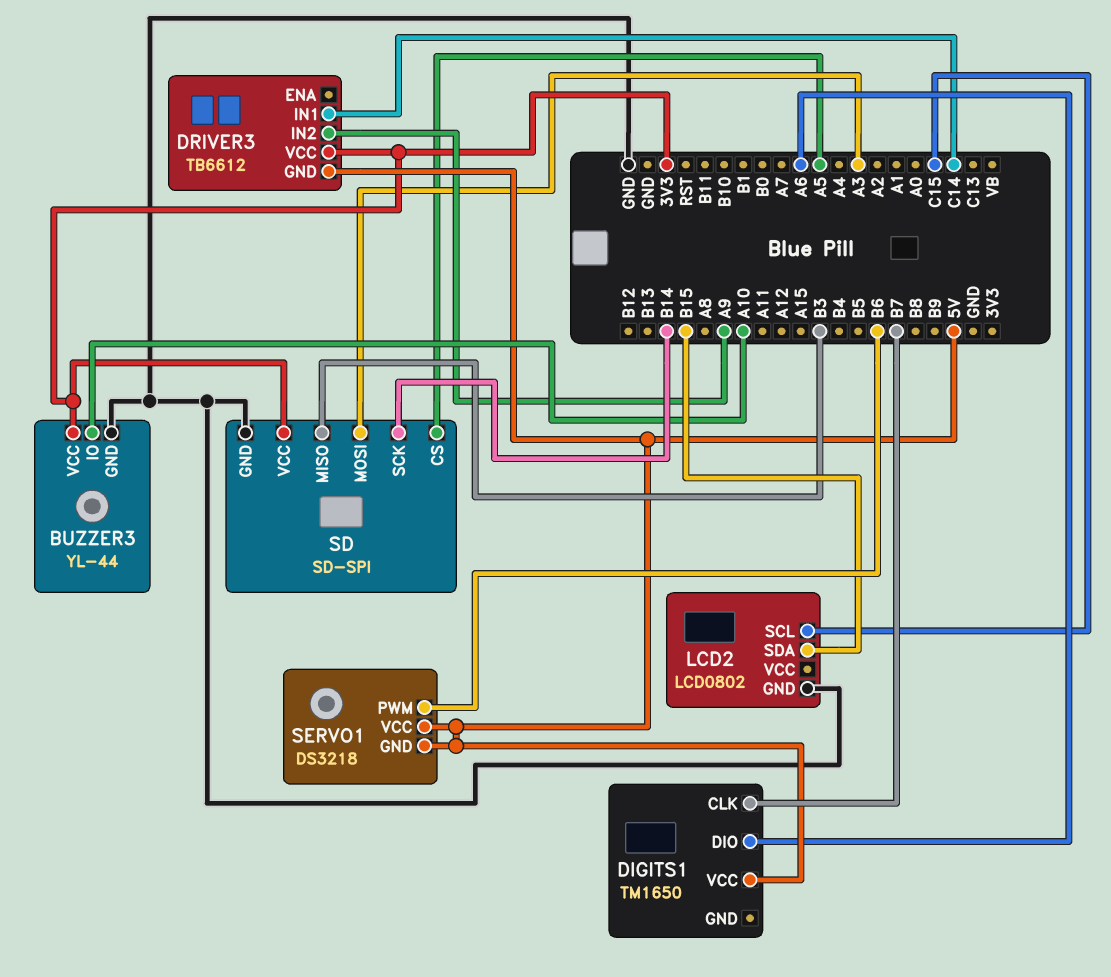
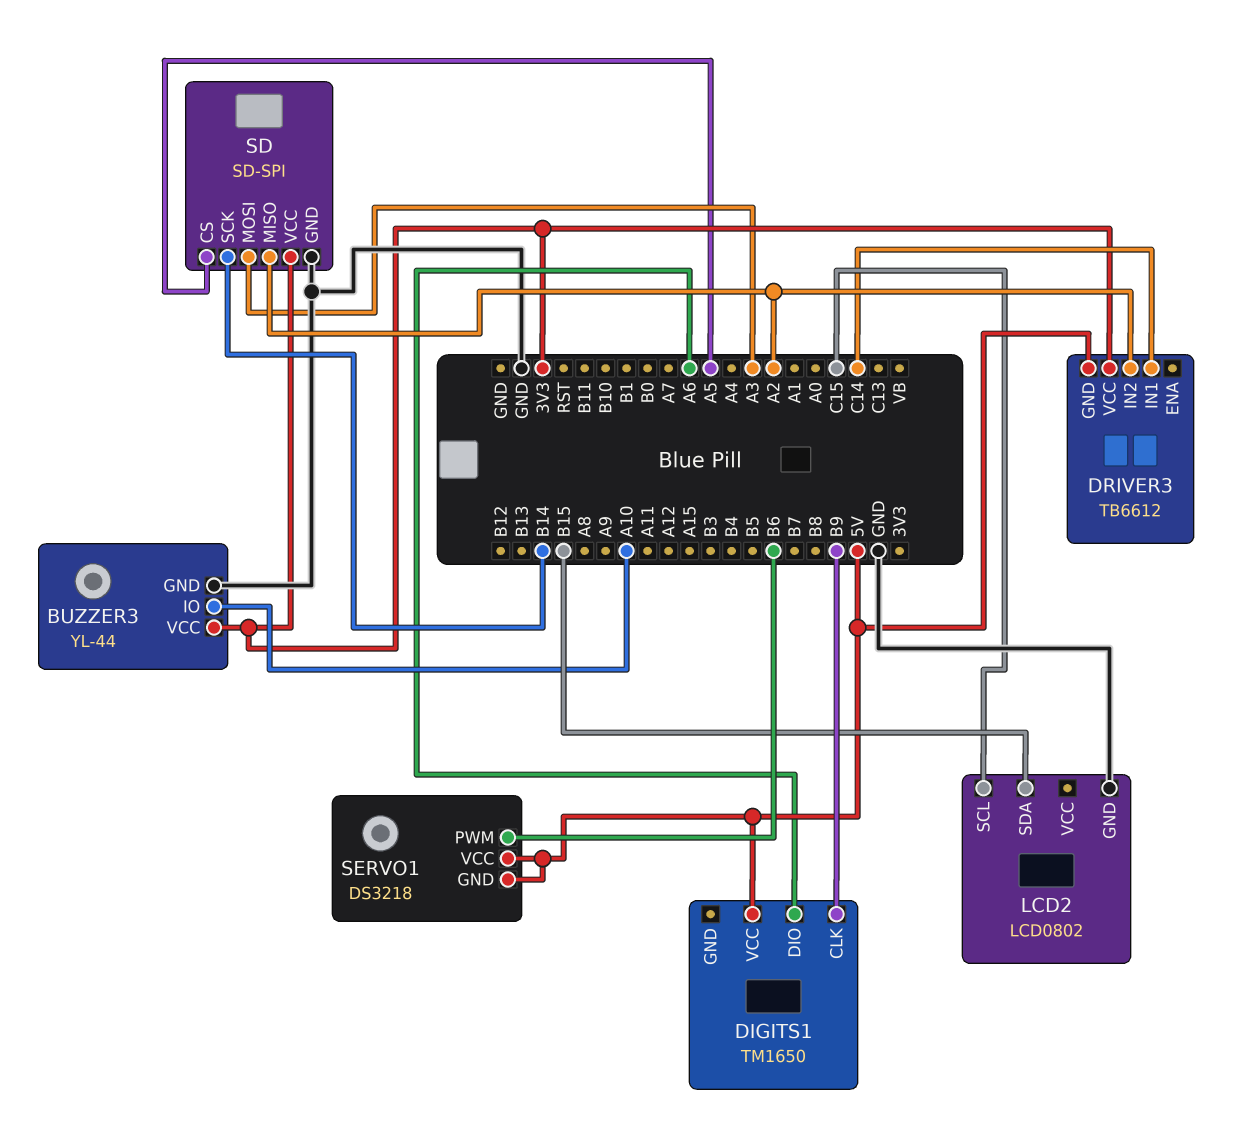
DIGITS1 pin CLK: B7 -> B9
DRIVER3 pin IN2: A9 -> A2
SD pin MISO: B3 -> A2

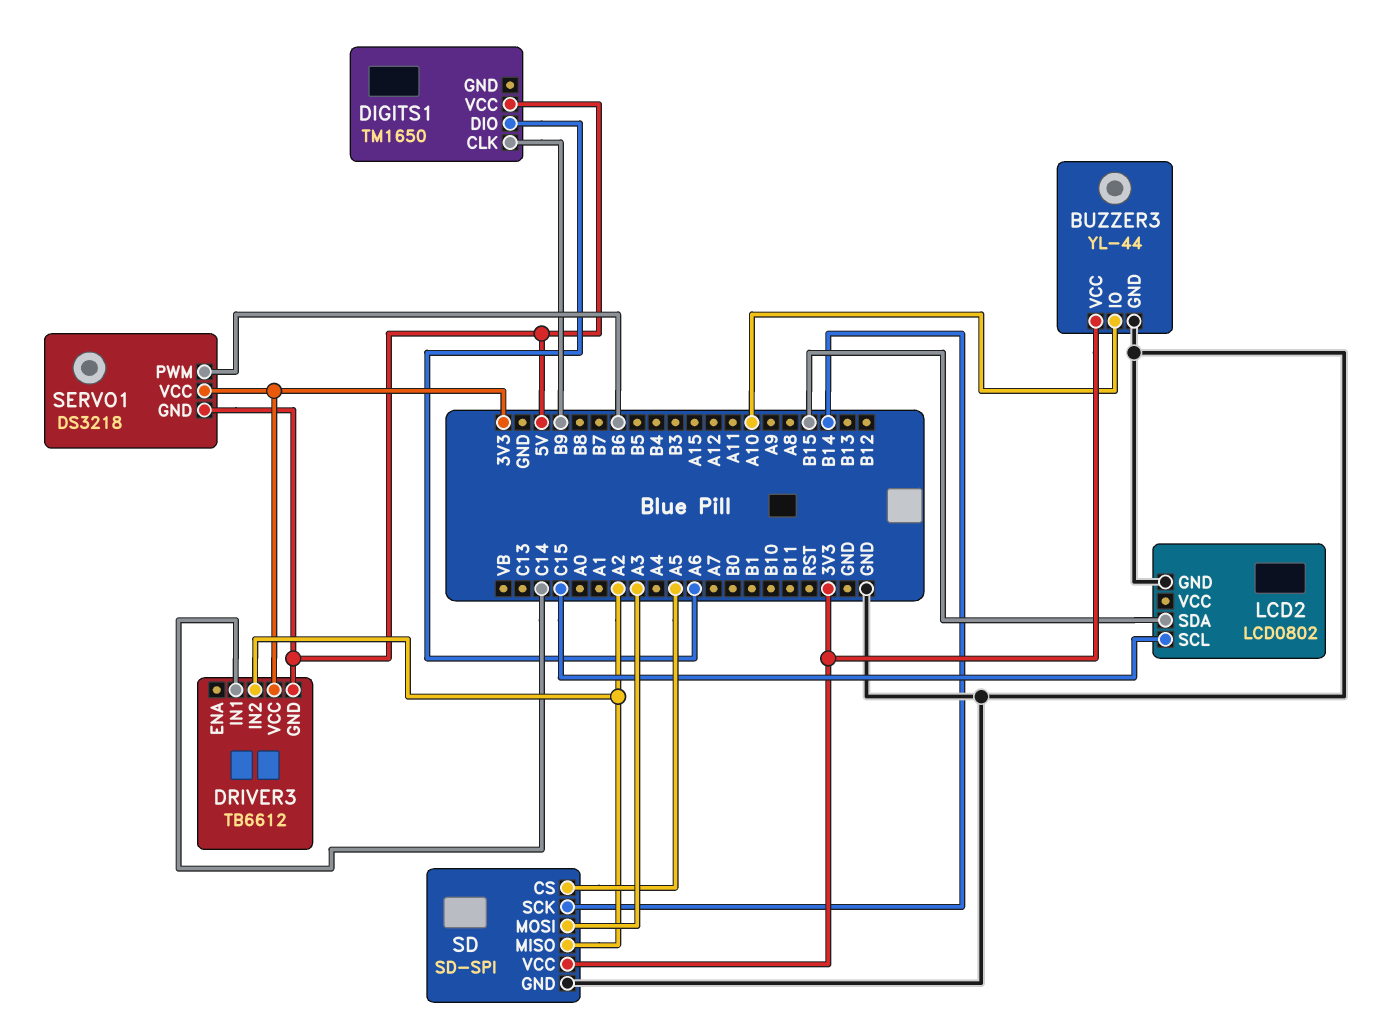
SERVO1 pin VCC: 5V -> 3V3

